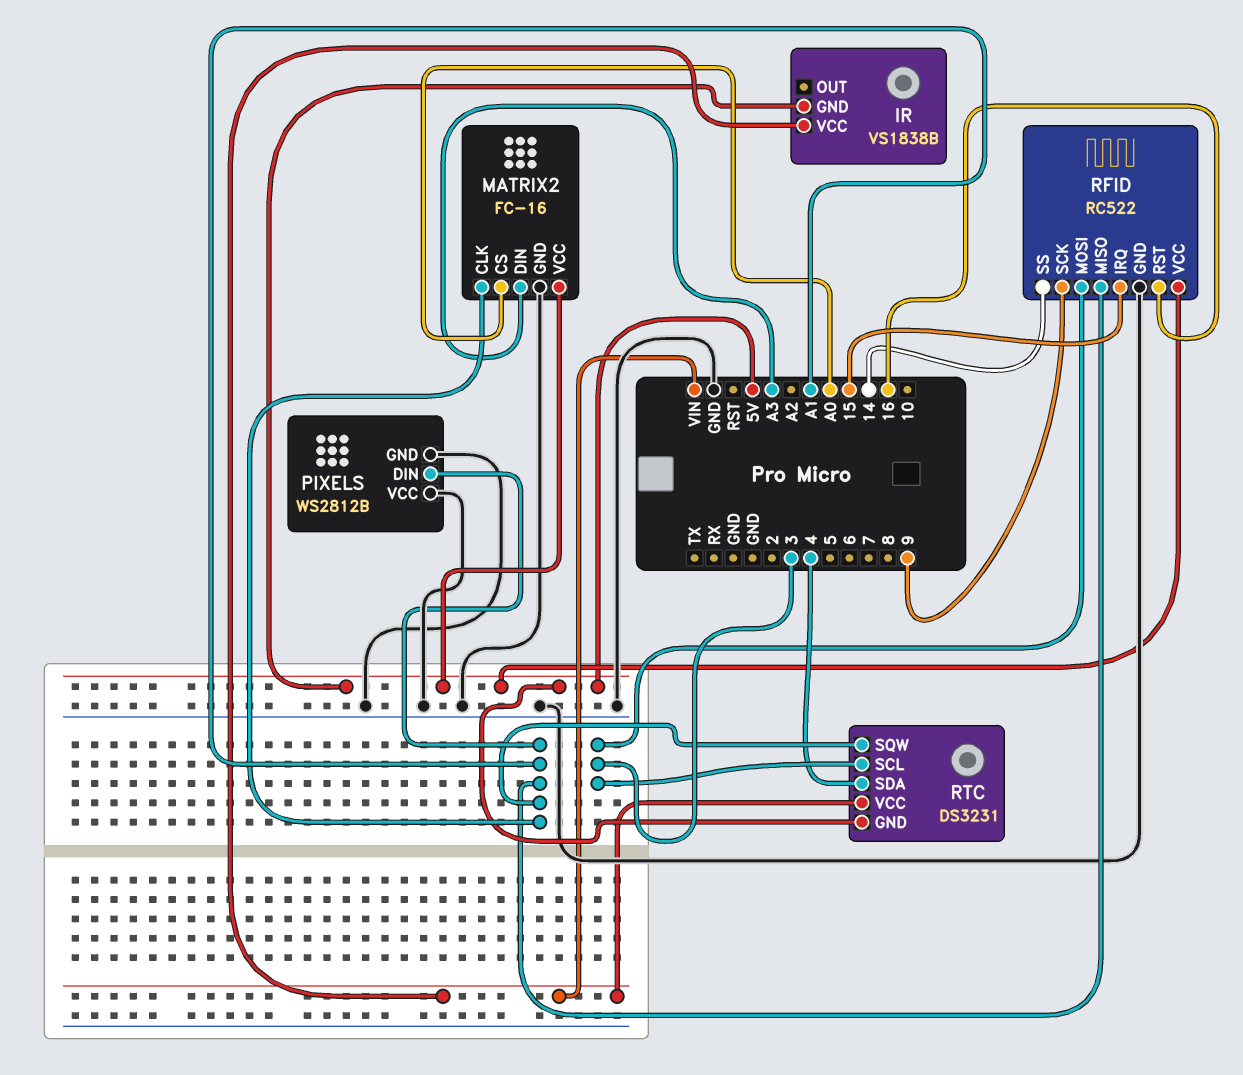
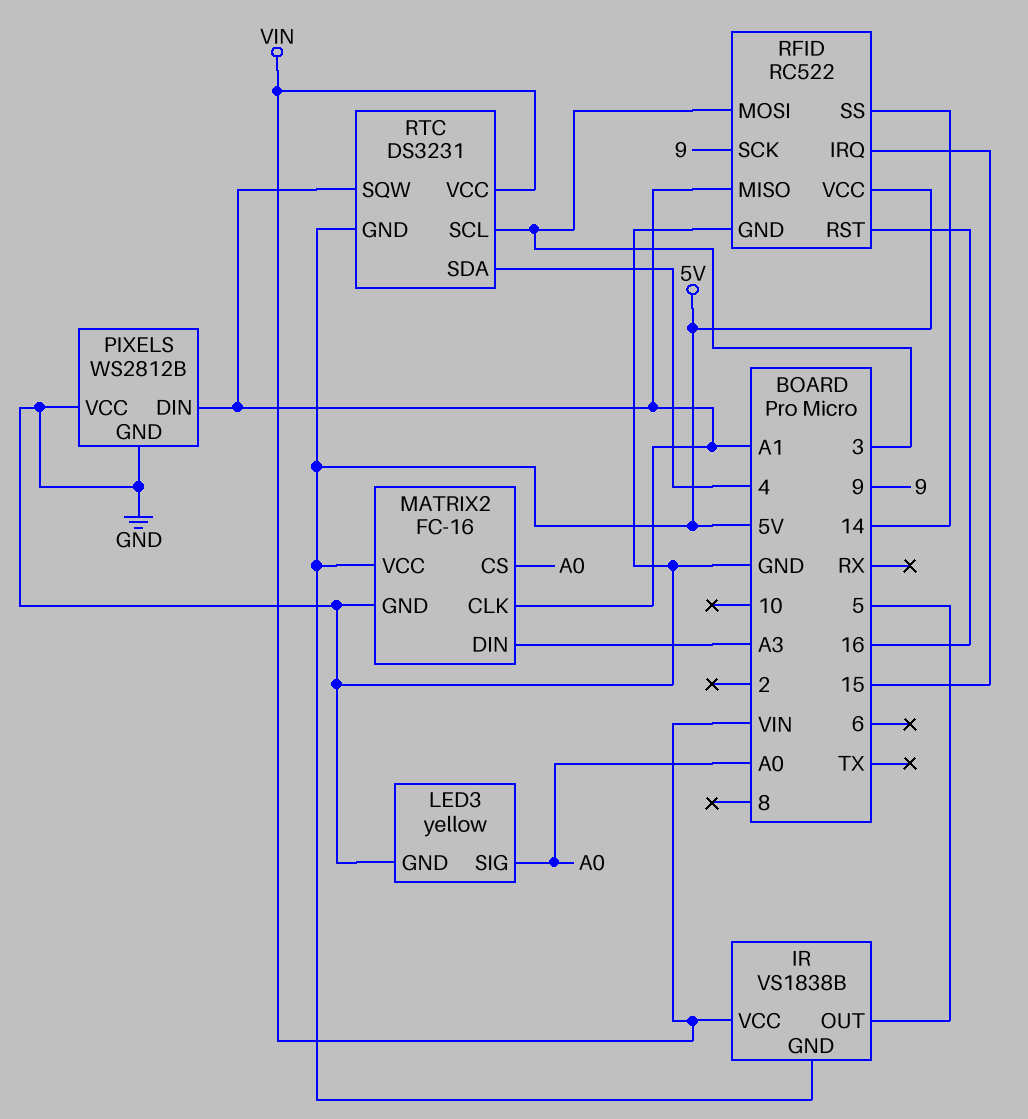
IR pin OUT: none -> 5
LED3: none -> yellow
LED3 pin GND: none -> GND
LED3 pin SIG: none -> A0

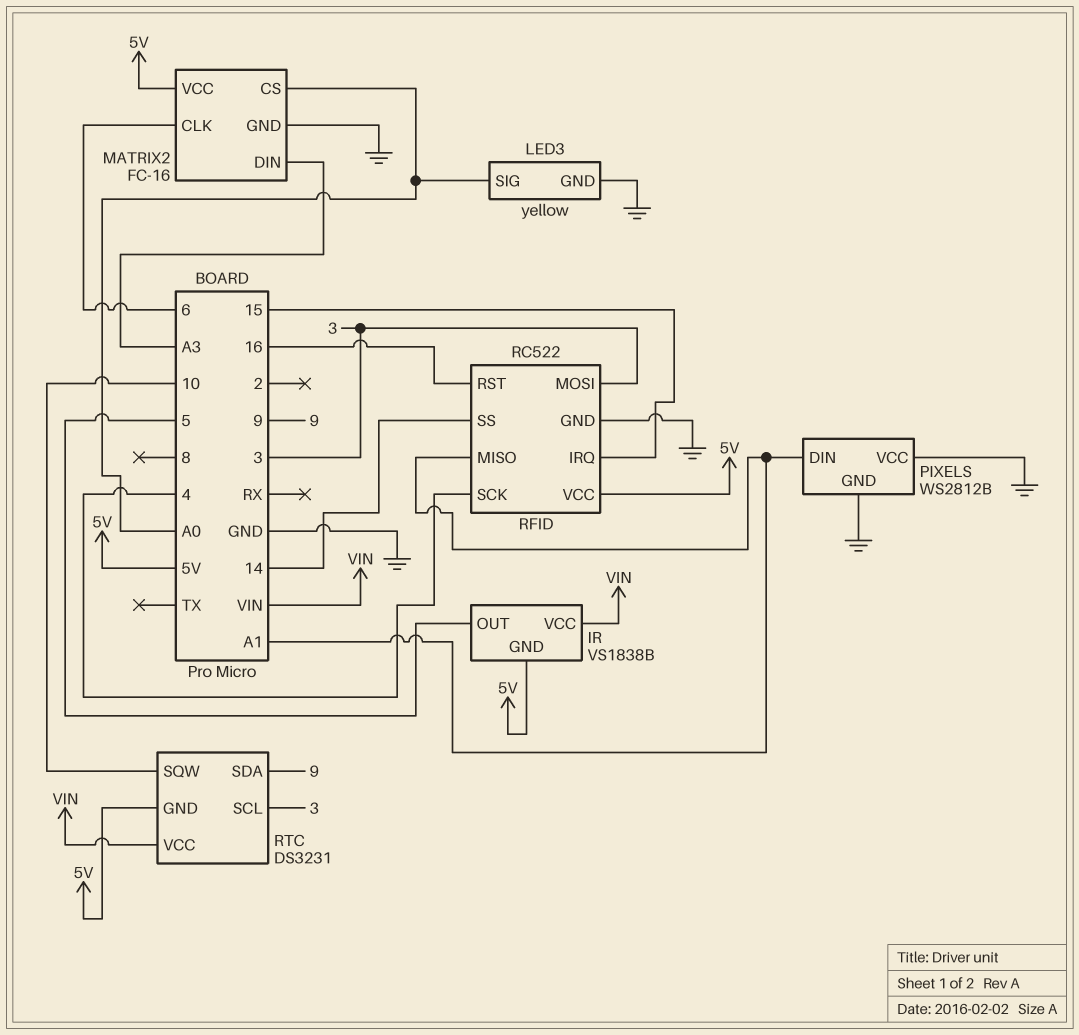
MATRIX2 pin CLK: A1 -> 6
RFID pin SCK: 9 -> 4
RTC pin SDA: 4 -> 9
RTC pin SQW: A1 -> 10

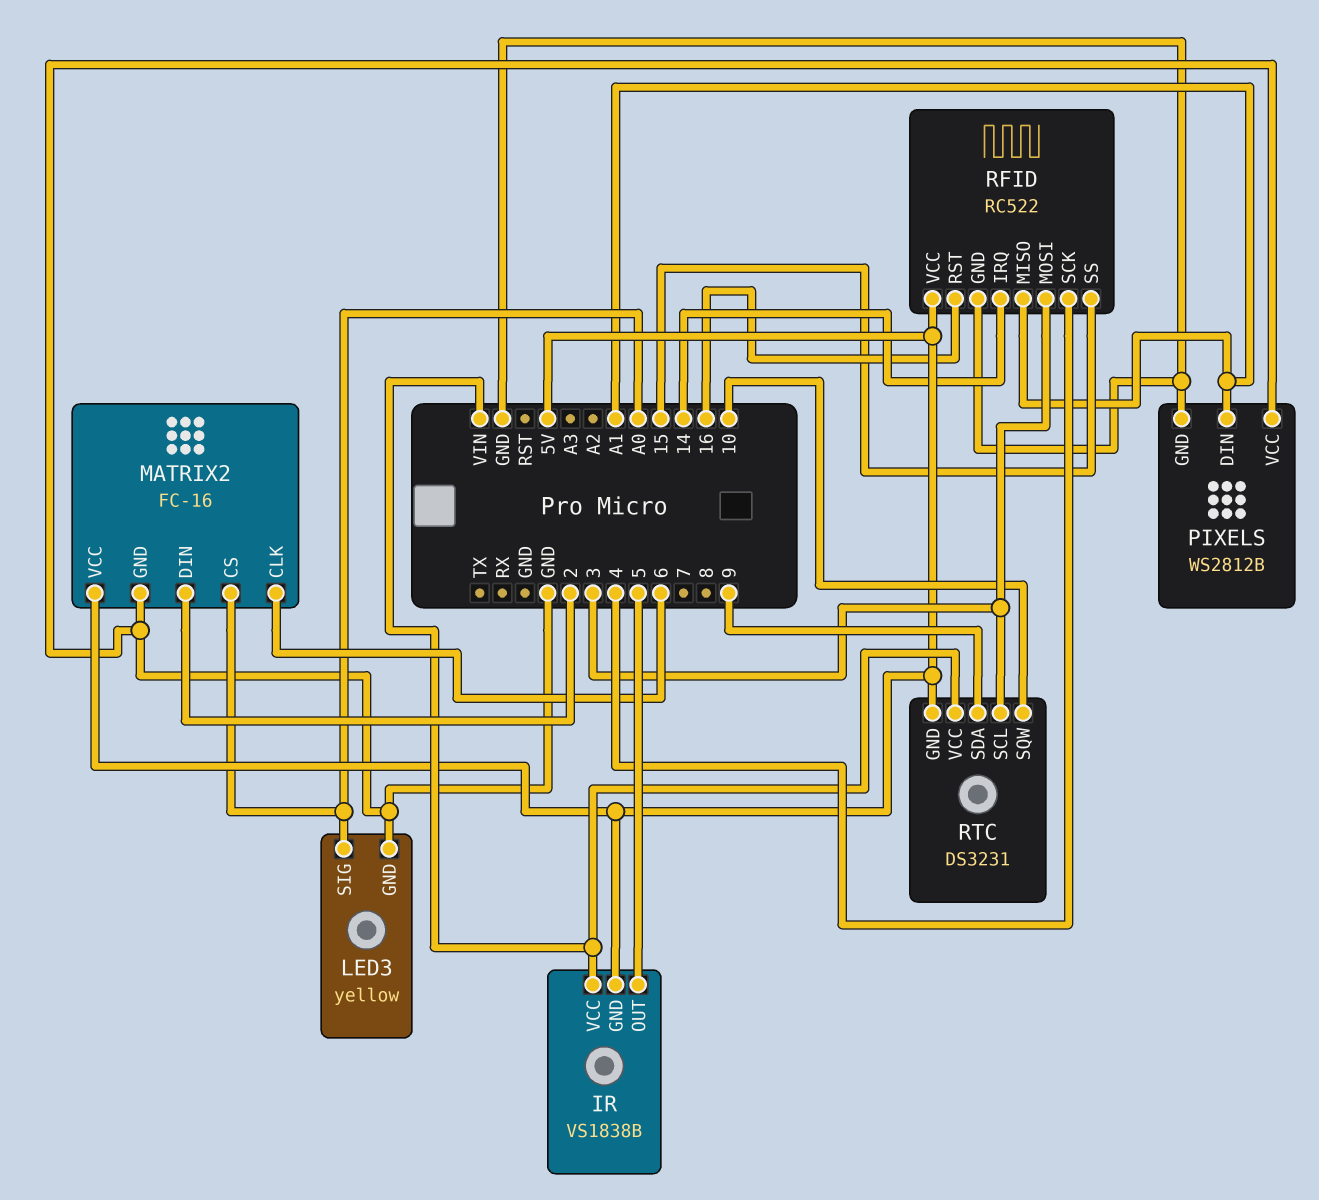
MATRIX2 pin DIN: A3 -> 2
RFID pin IRQ: 15 -> 14
RFID pin SS: 14 -> 15

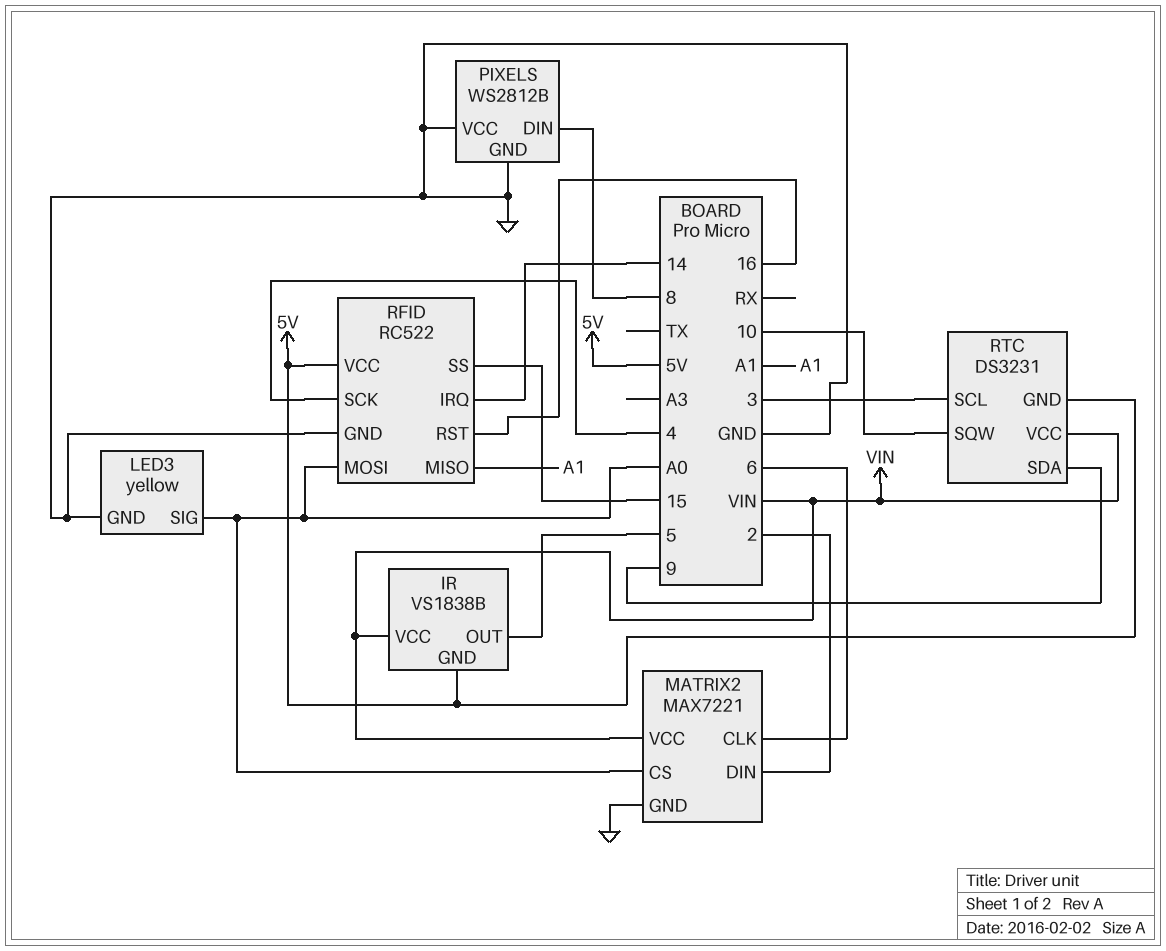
MATRIX2: FC-16 -> MAX7221
MATRIX2 pin VCC: 5V -> VIN
PIXELS pin DIN: A1 -> 8
RFID pin MOSI: 3 -> A0

